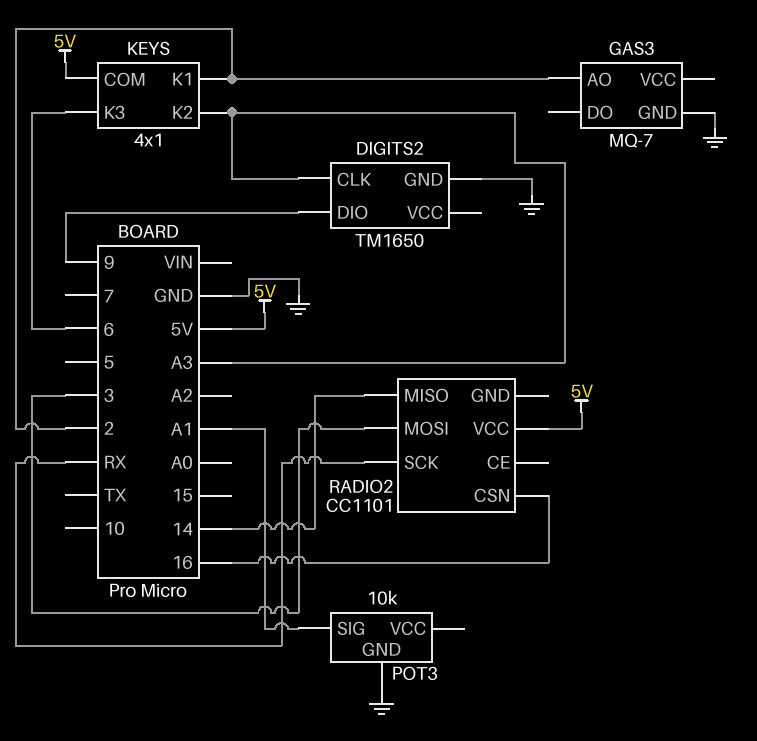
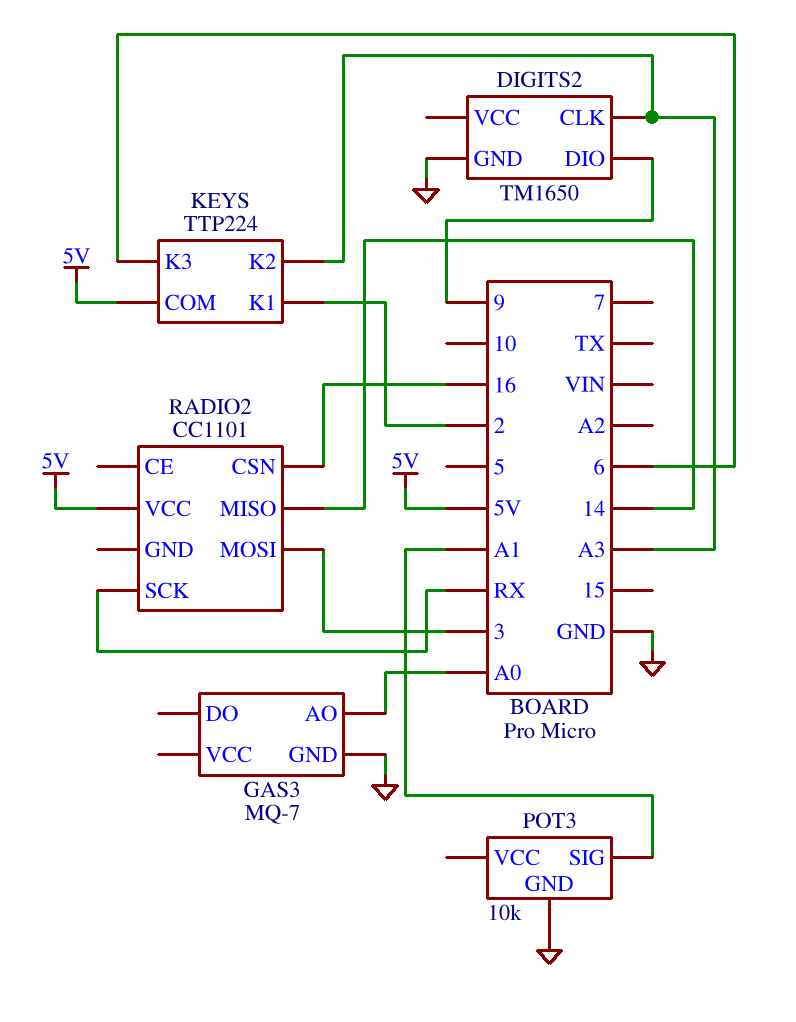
GAS3 pin AO: 2 -> A0
KEYS: 4x1 -> TTP224

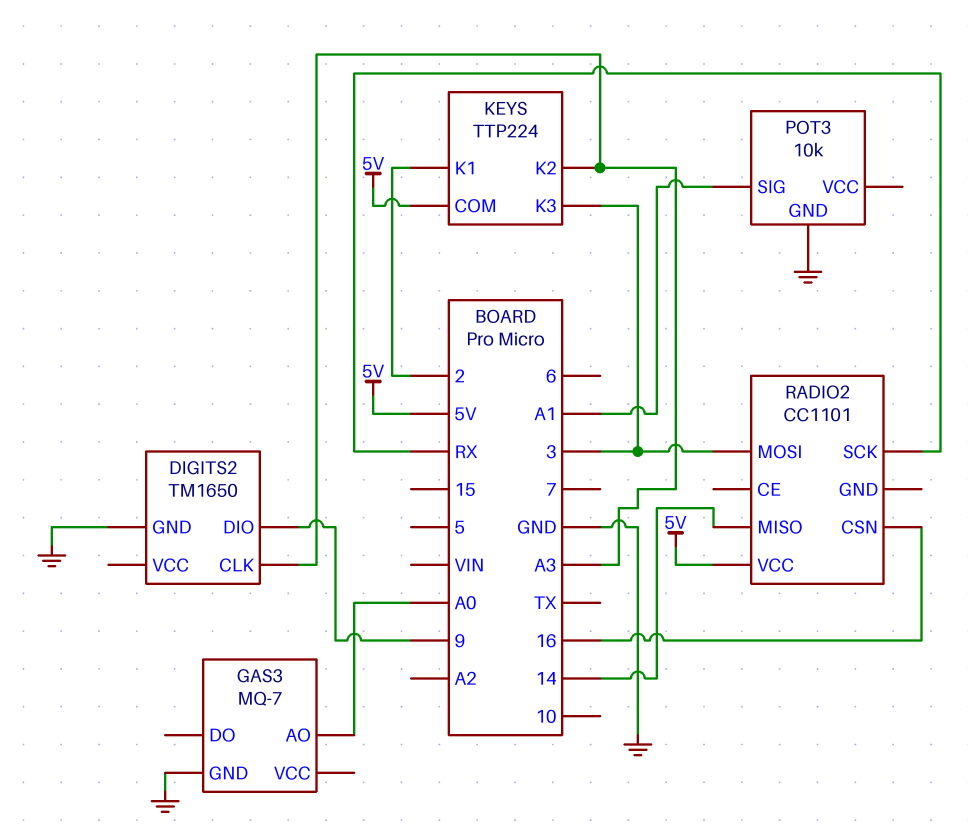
KEYS pin K3: 6 -> 3

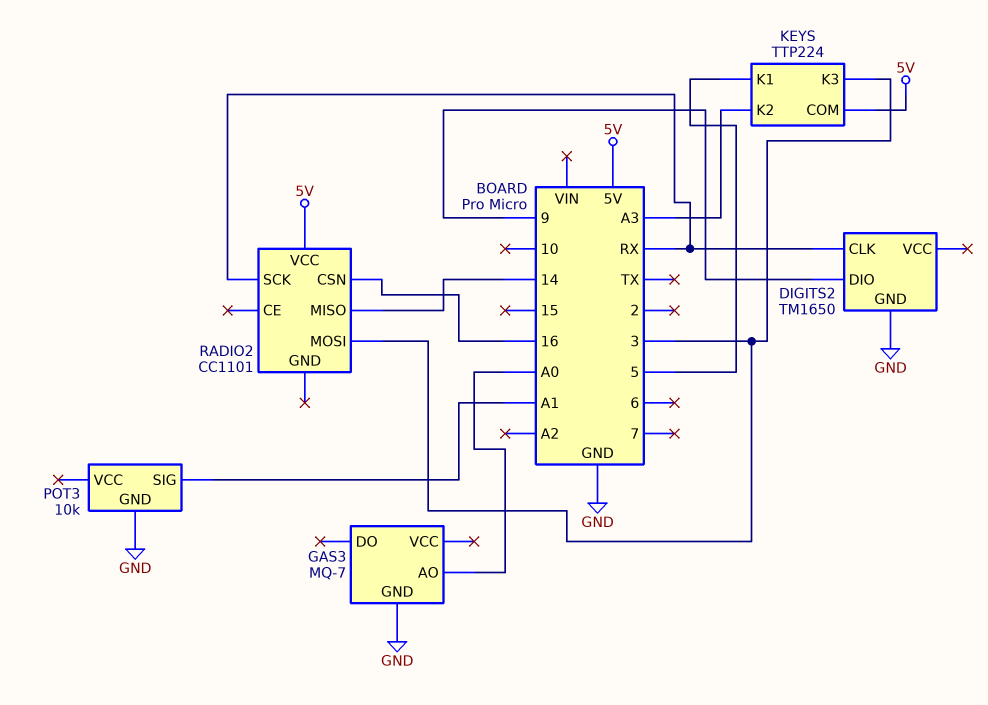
DIGITS2 pin CLK: A3 -> RX
KEYS pin K1: 2 -> 5

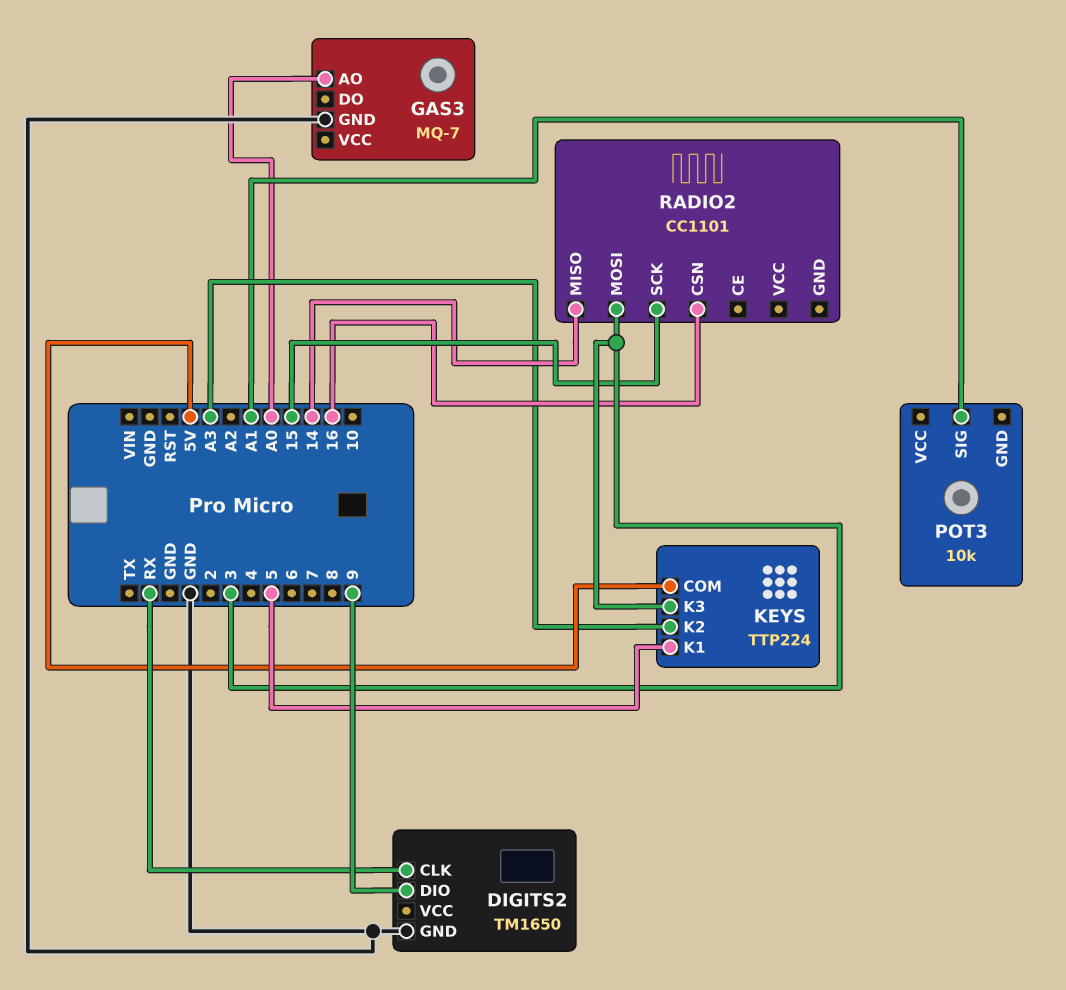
POT3 pin GND: GND -> none
RADIO2 pin SCK: RX -> 15
RADIO2 pin VCC: 5V -> none

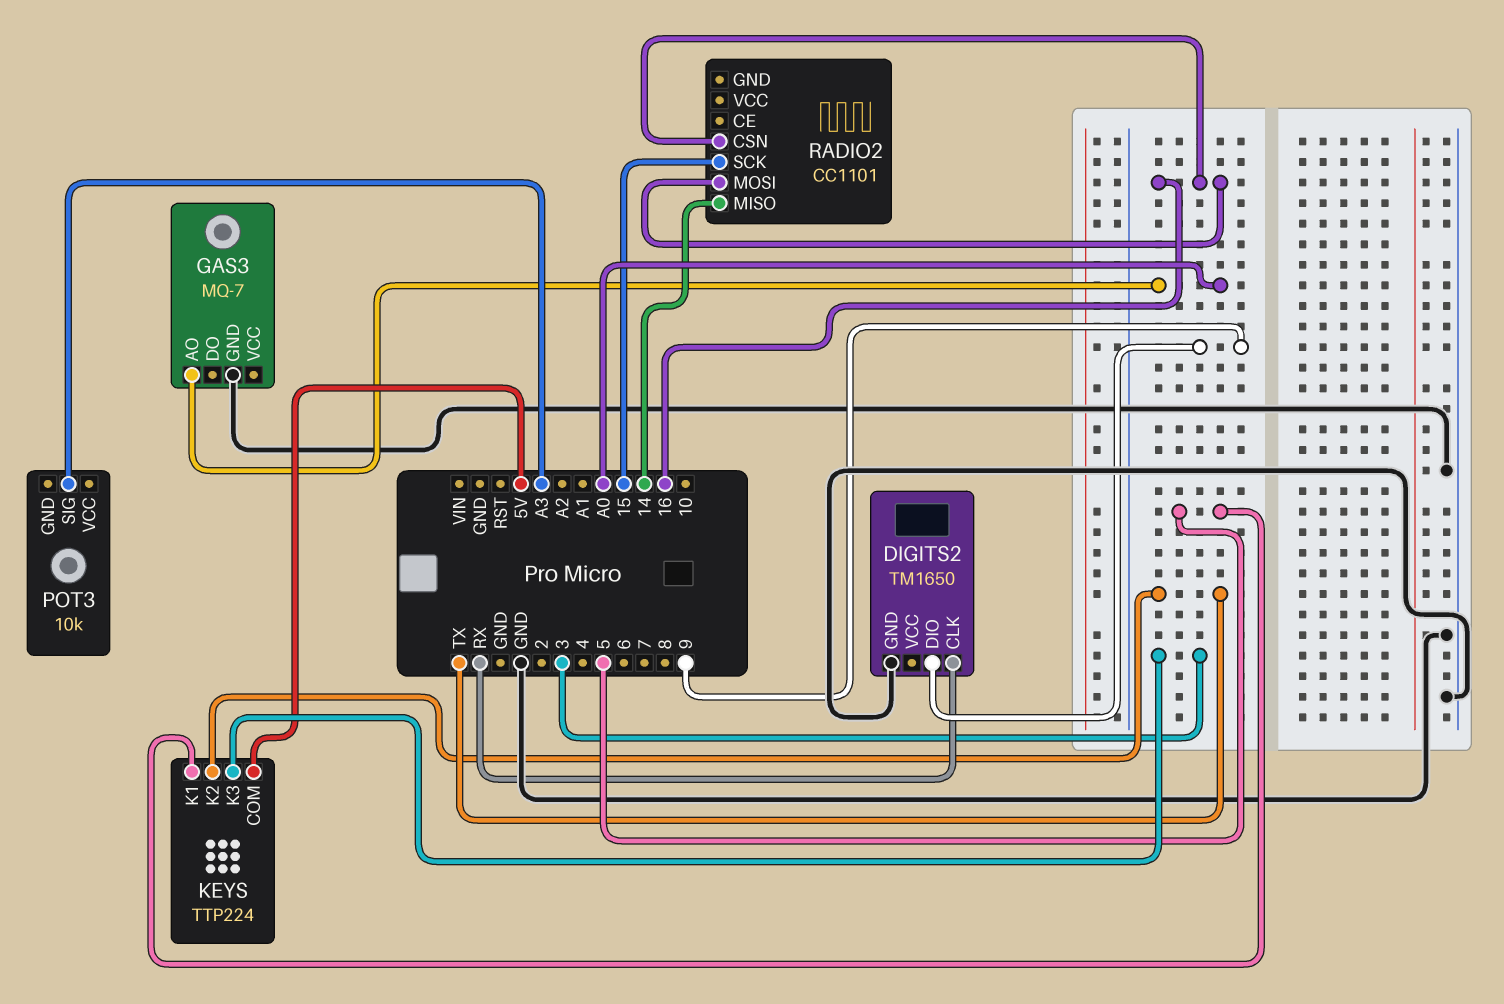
KEYS pin K2: A3 -> TX
POT3 pin SIG: A1 -> A3
RADIO2 pin MOSI: 3 -> 16

